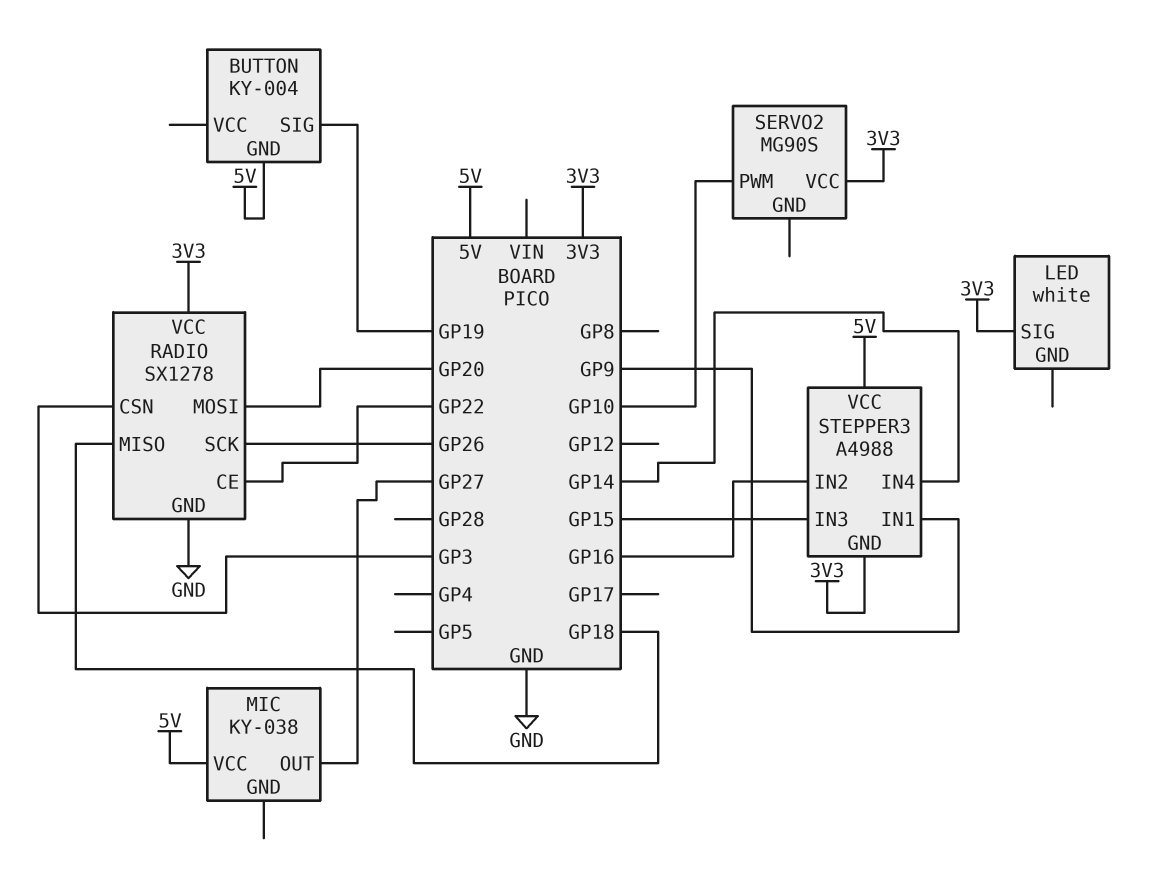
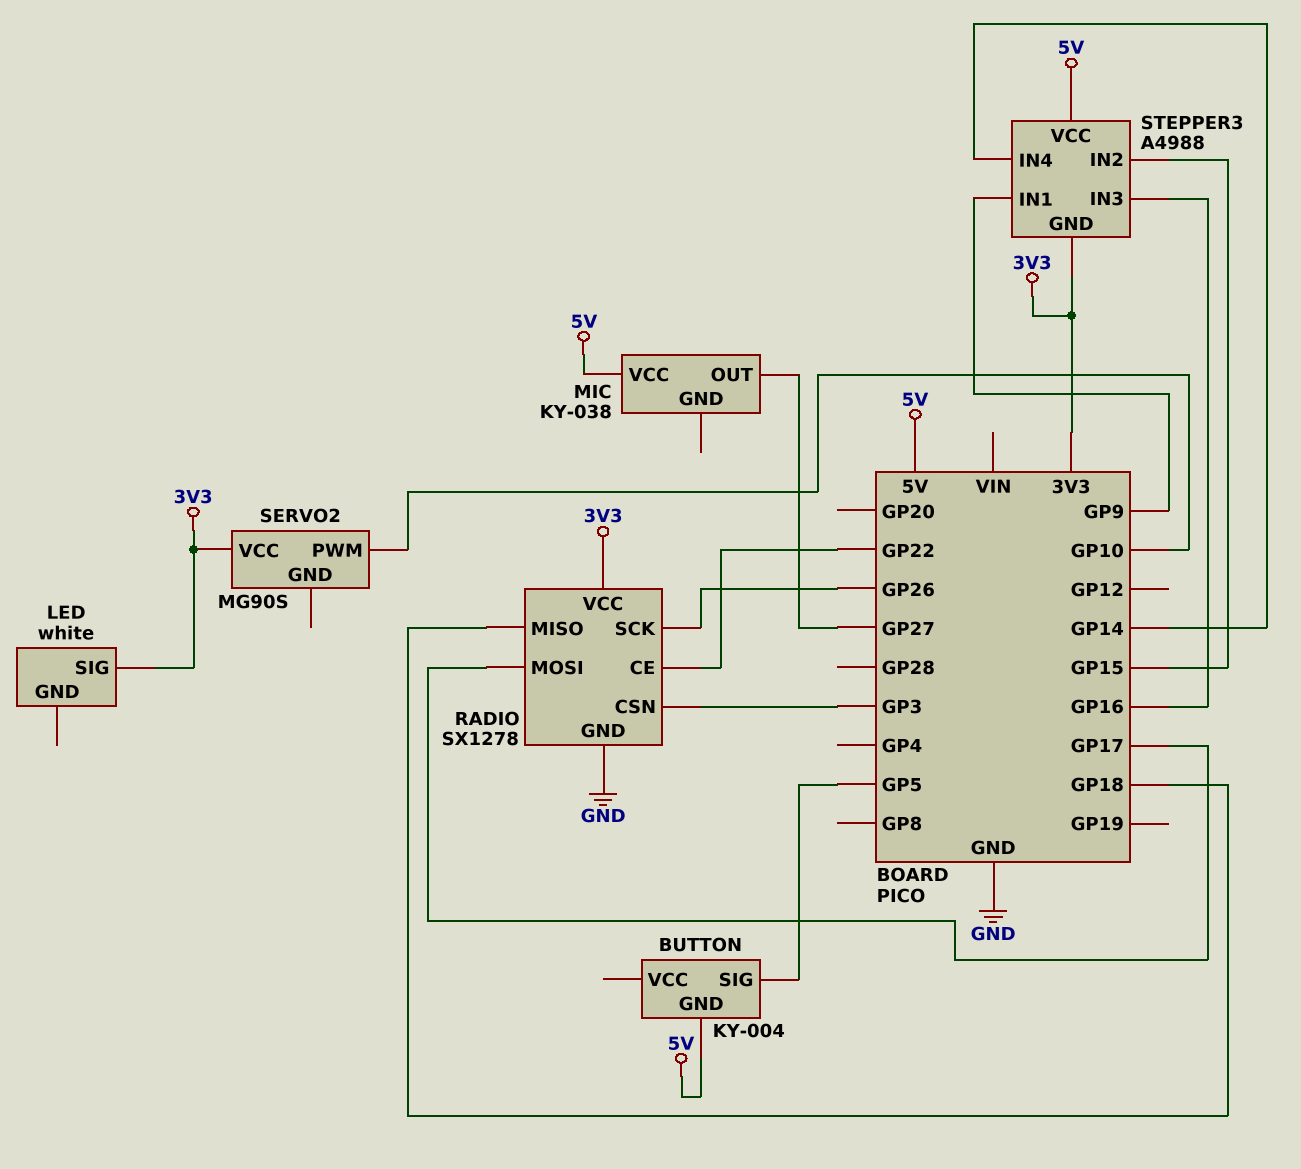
BUTTON pin SIG: GP19 -> GP5
RADIO pin MOSI: GP20 -> GP17
STEPPER3 pin IN2: GP16 -> GP15
STEPPER3 pin IN3: GP15 -> GP16

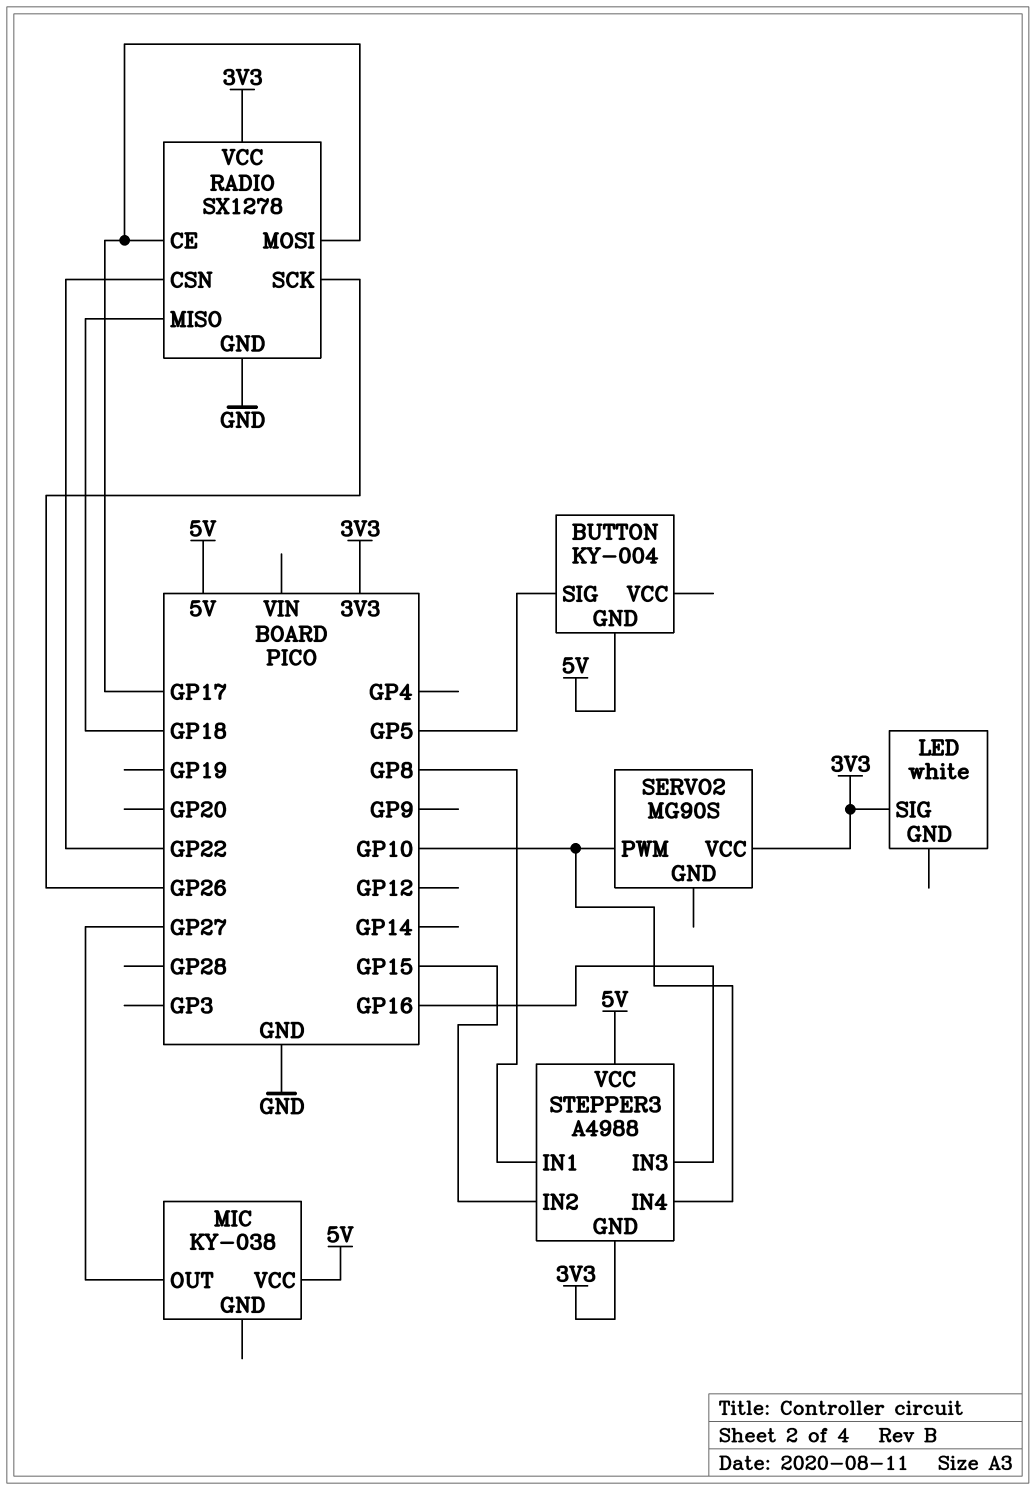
RADIO pin CE: GP22 -> GP17
RADIO pin CSN: GP3 -> GP22
STEPPER3 pin IN1: GP9 -> GP8
STEPPER3 pin IN4: GP14 -> GP10

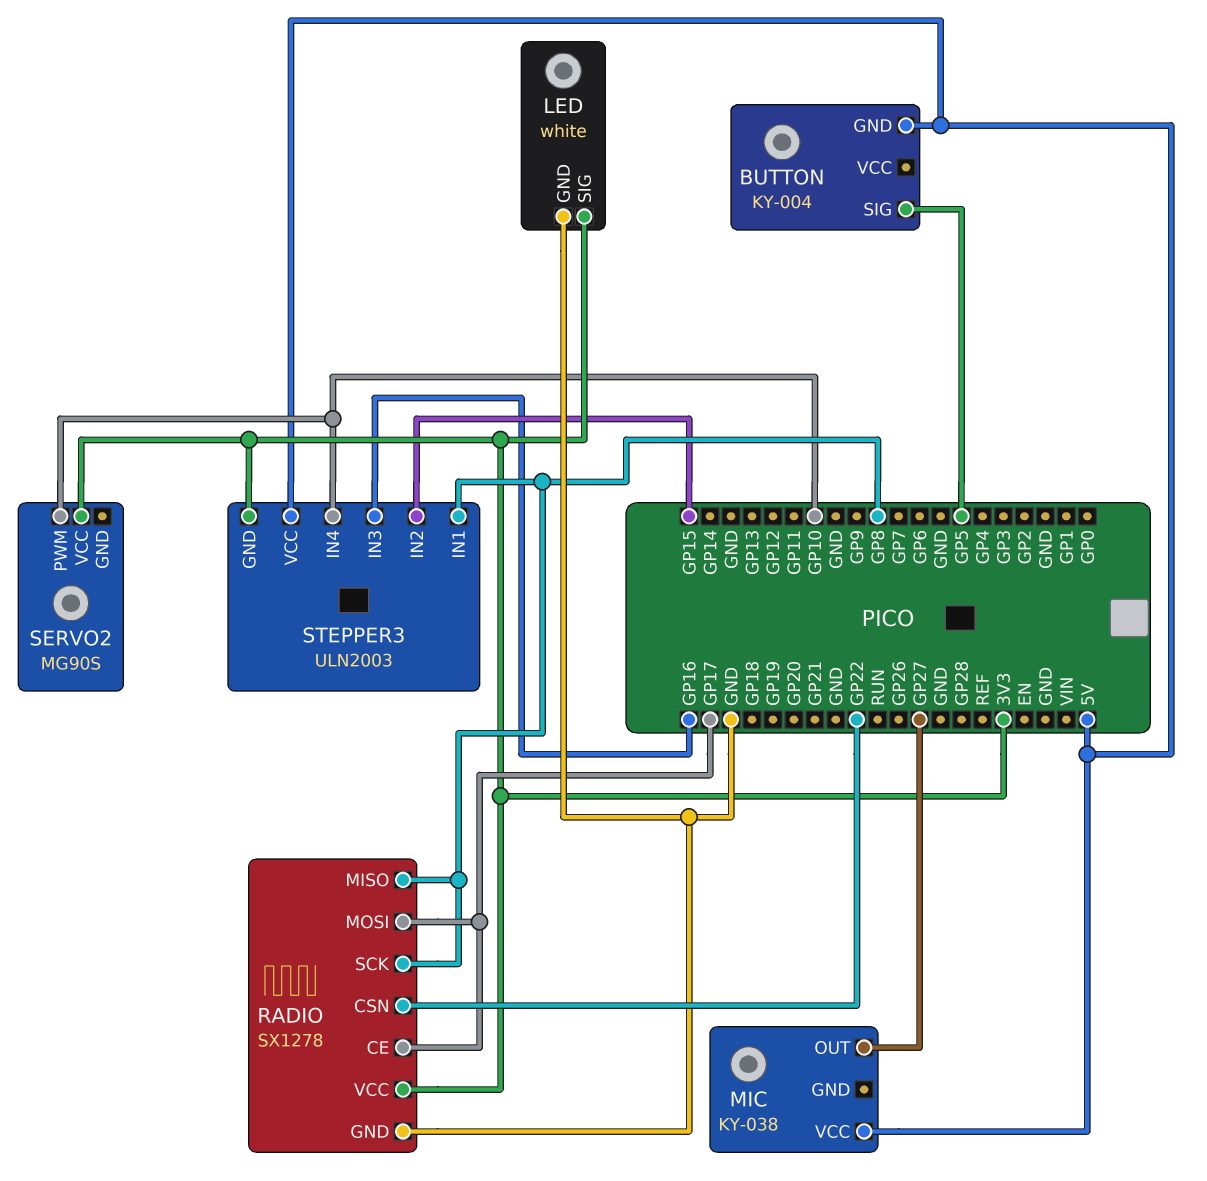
LED pin GND: none -> GND
RADIO pin MISO: GP18 -> GP8
RADIO pin SCK: GP26 -> GP8
STEPPER3: A4988 -> ULN2003

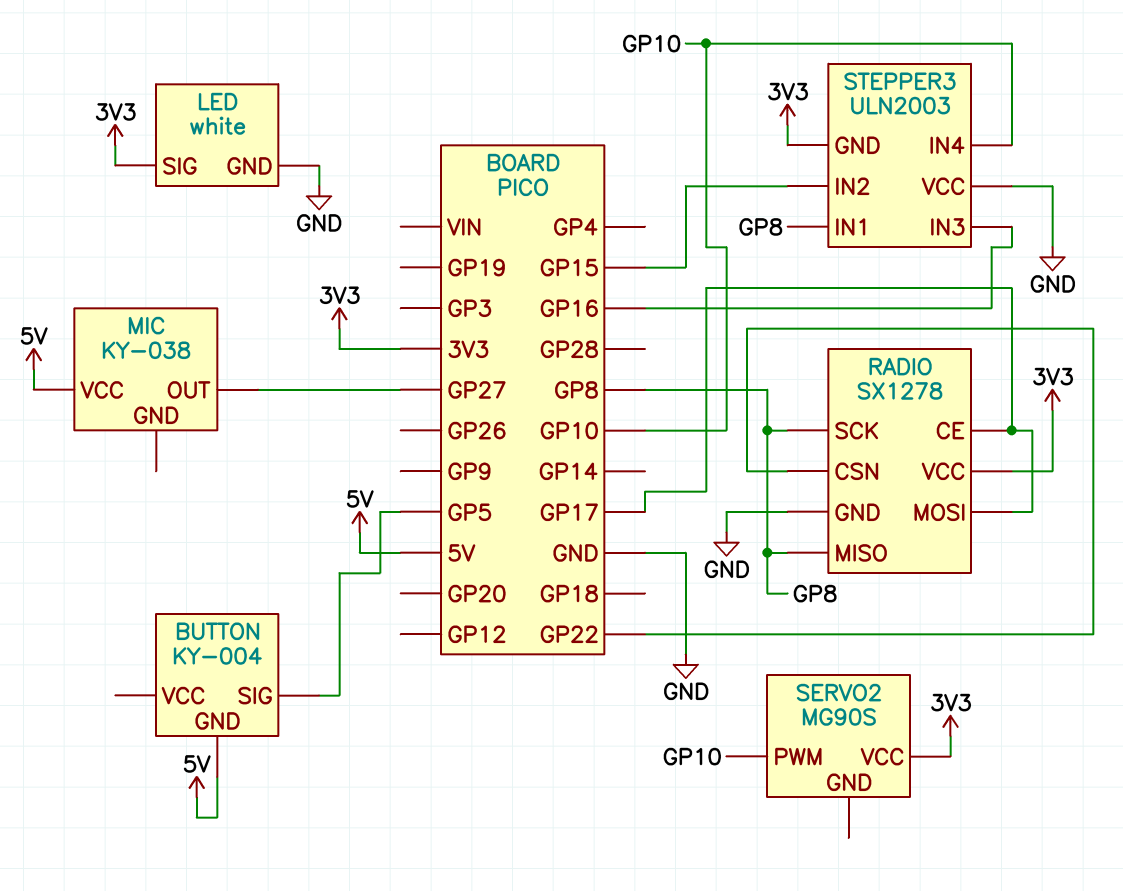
STEPPER3 pin VCC: 5V -> GND

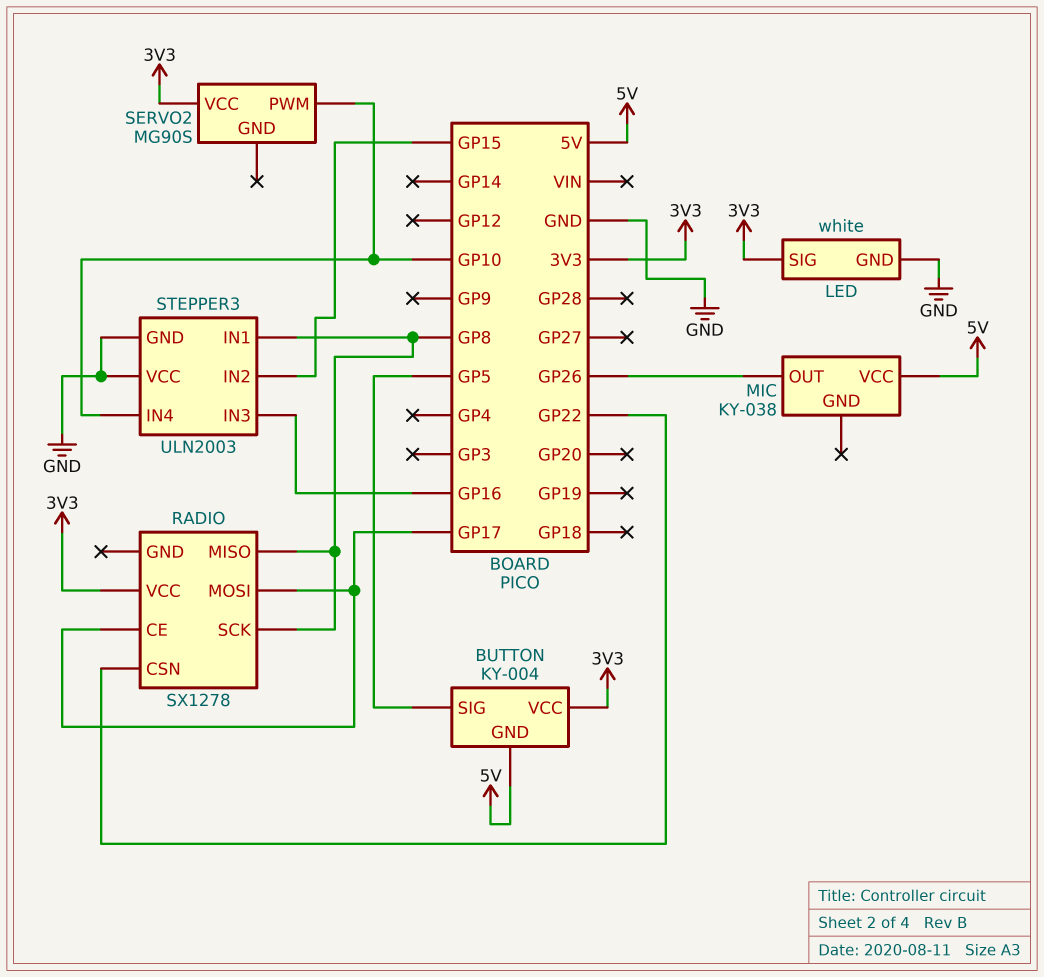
BUTTON pin VCC: none -> 3V3
MIC pin OUT: GP27 -> GP26
RADIO pin GND: GND -> none
STEPPER3 pin GND: 3V3 -> GND

